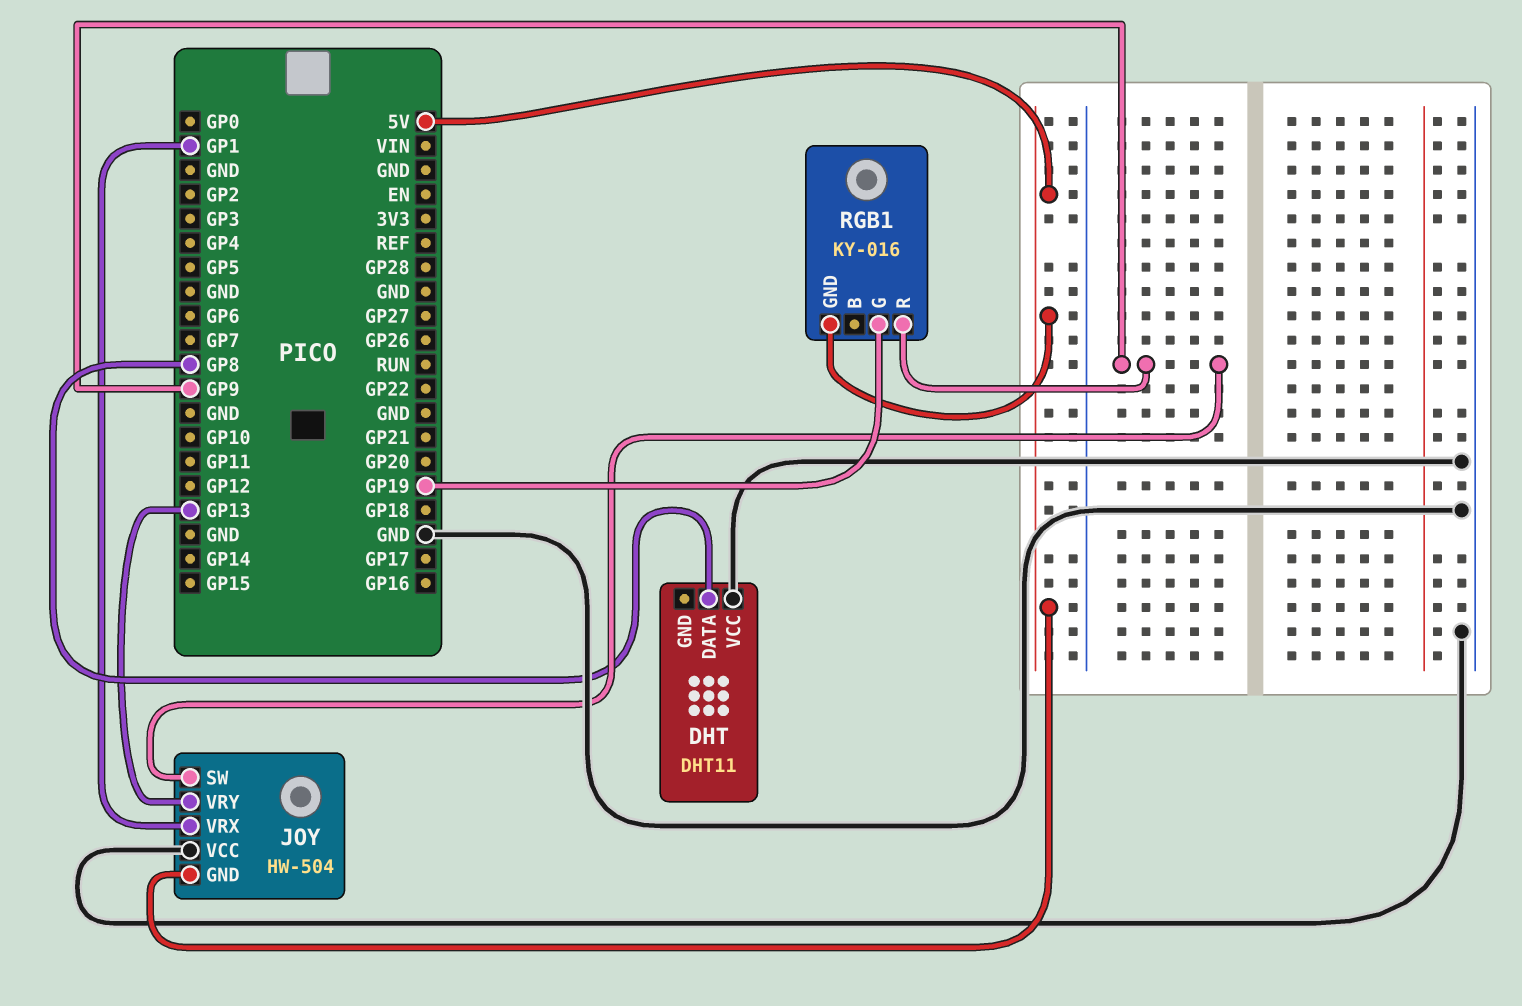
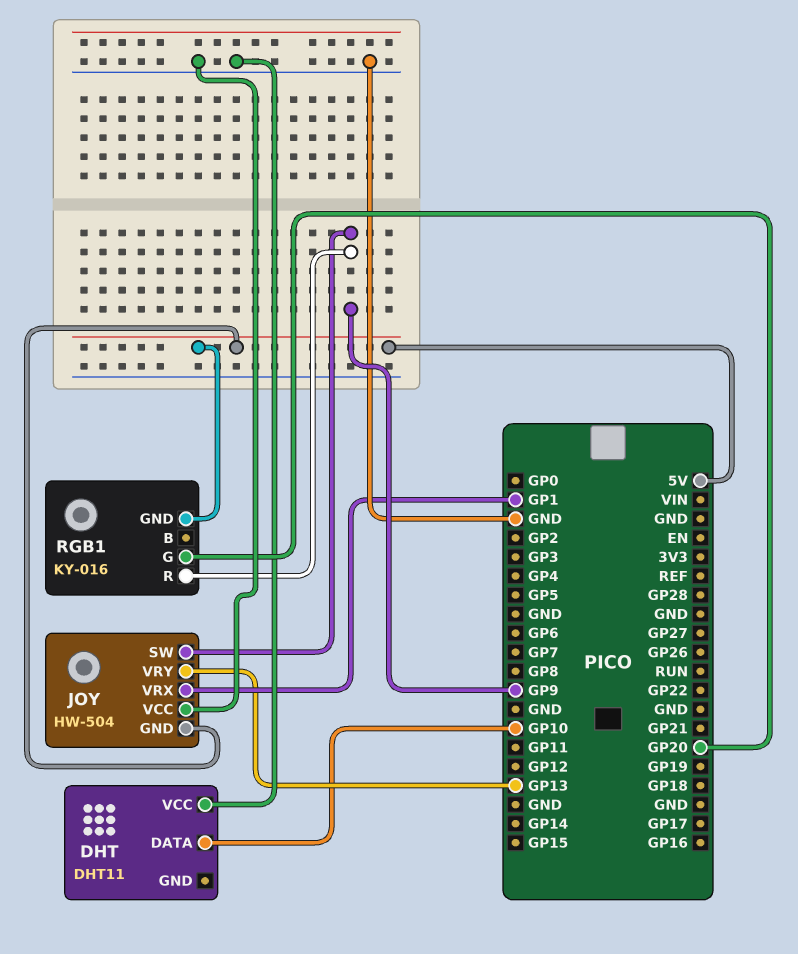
DHT pin DATA: GP8 -> GP10
RGB1 pin G: GP19 -> GP20

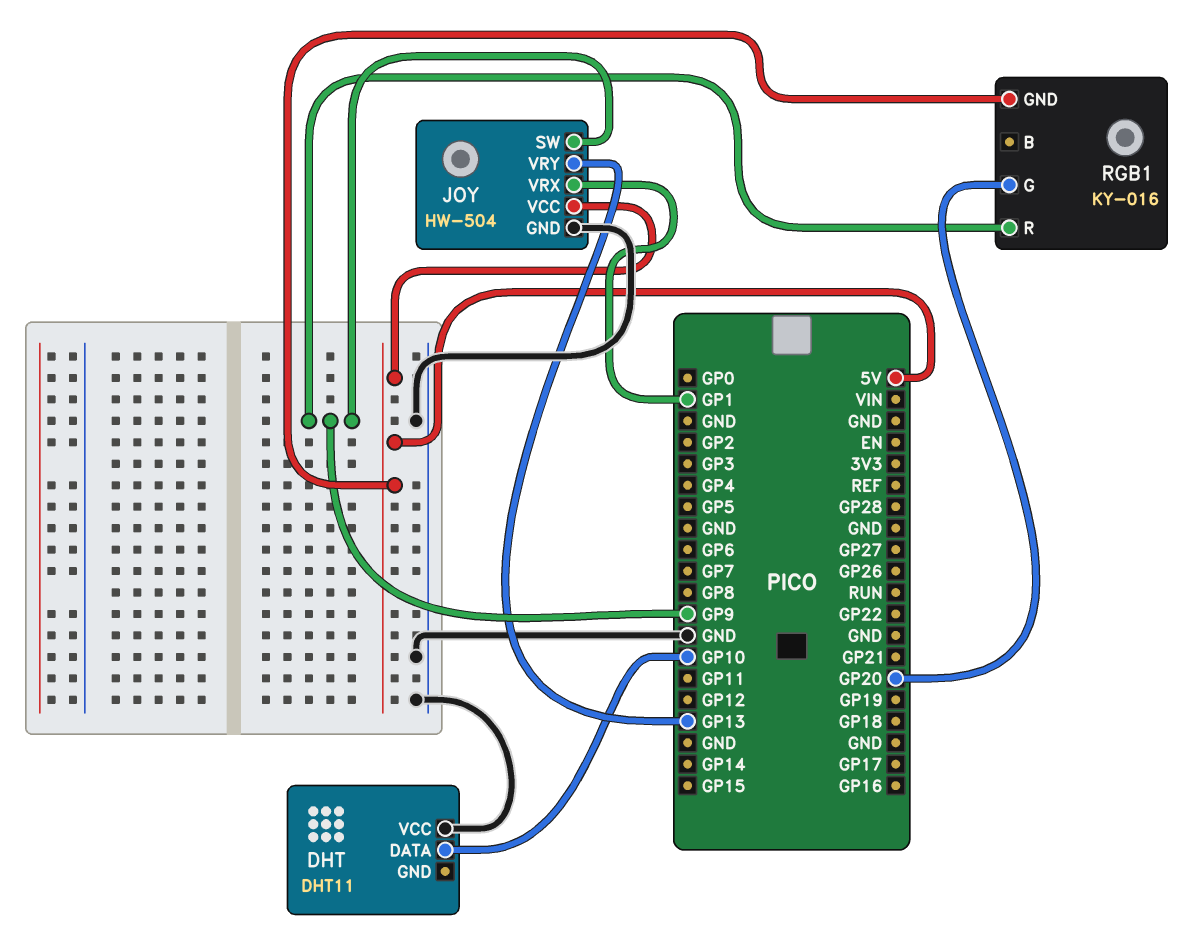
JOY pin GND: 5V -> GND
JOY pin VCC: GND -> 5V

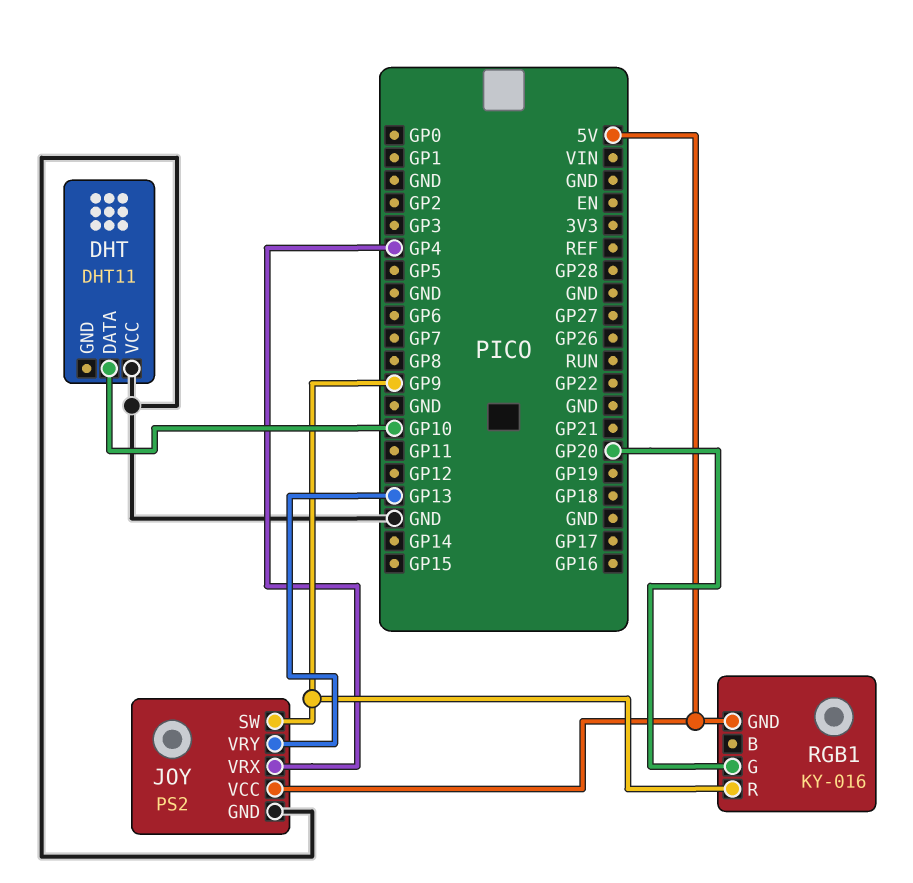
JOY: HW-504 -> PS2
JOY pin VRX: GP1 -> GP4

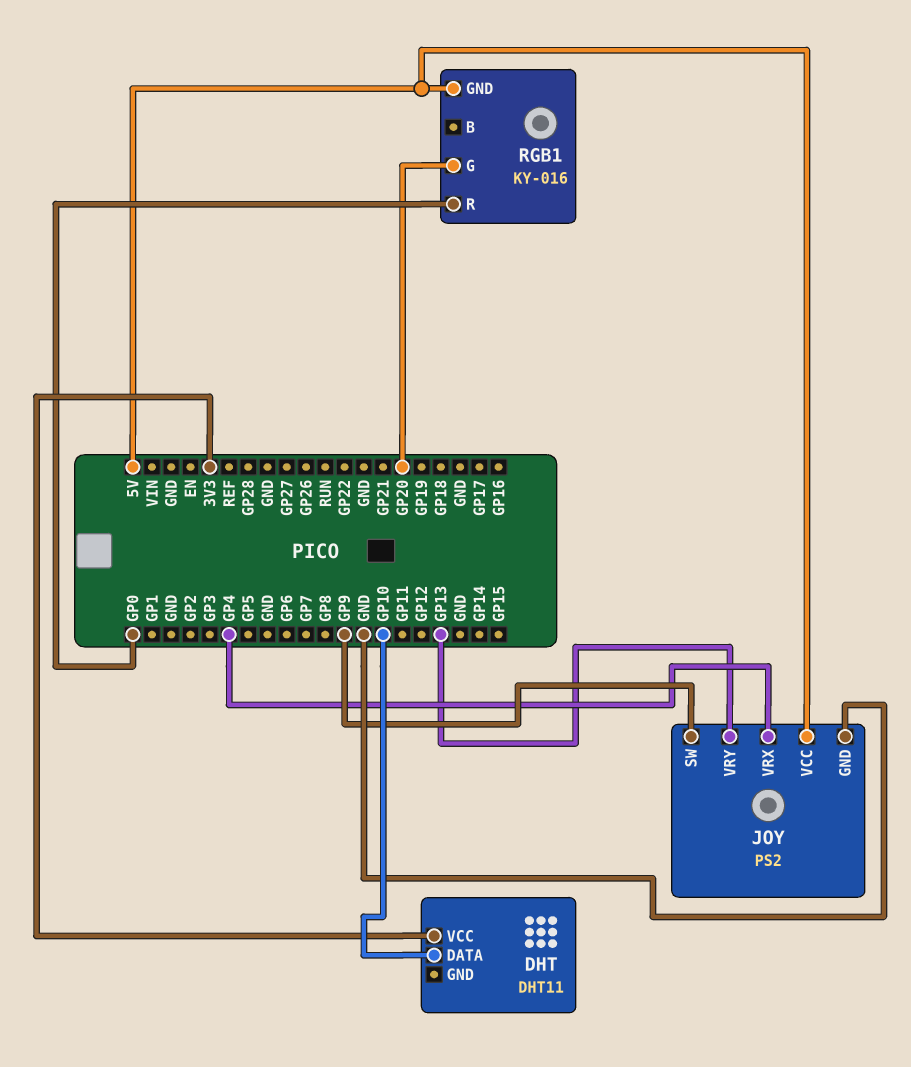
DHT pin VCC: GND -> 3V3
RGB1 pin R: GP9 -> GP0

